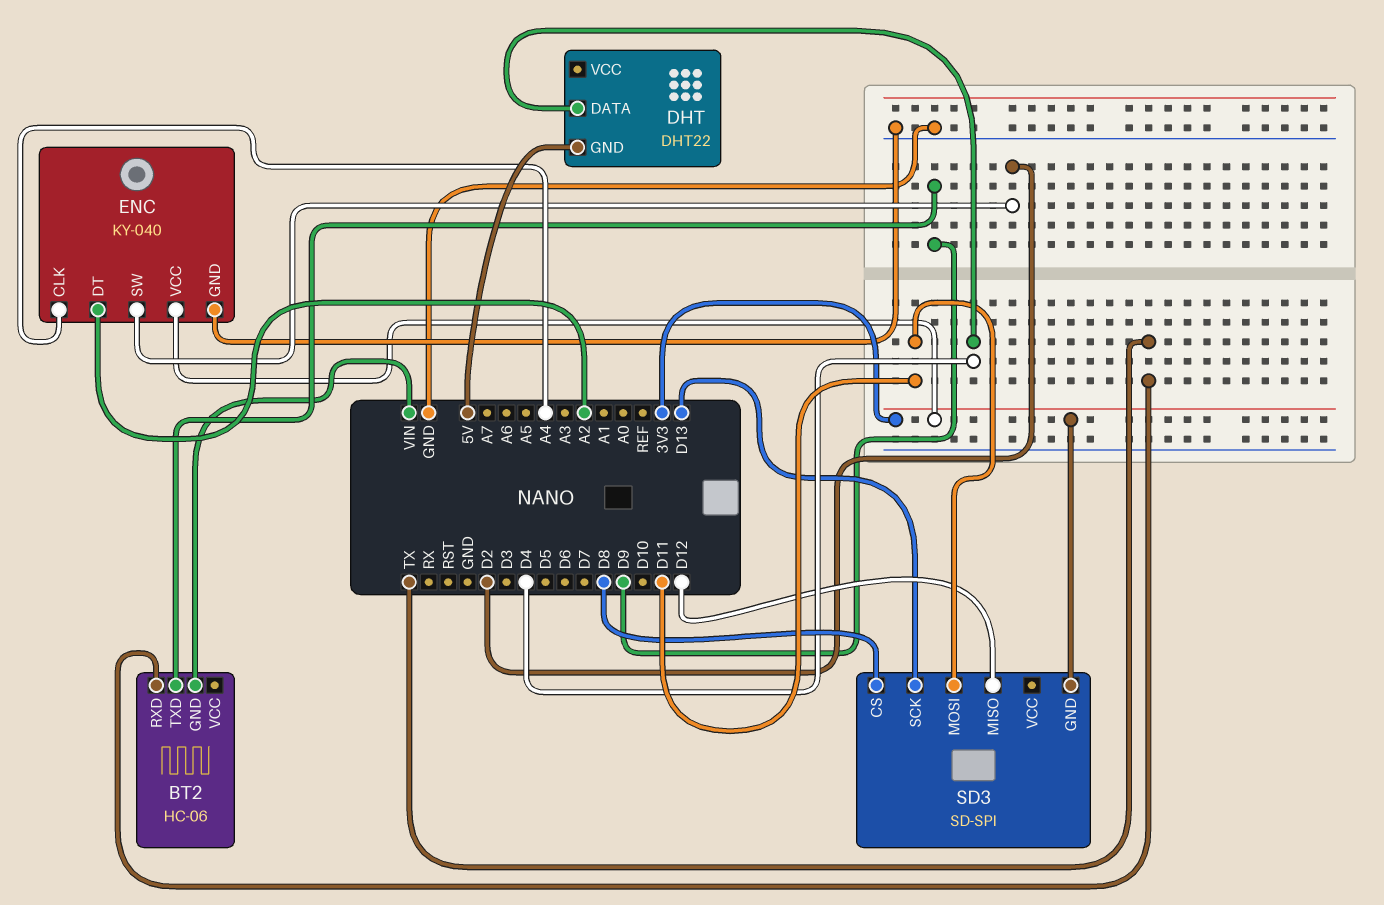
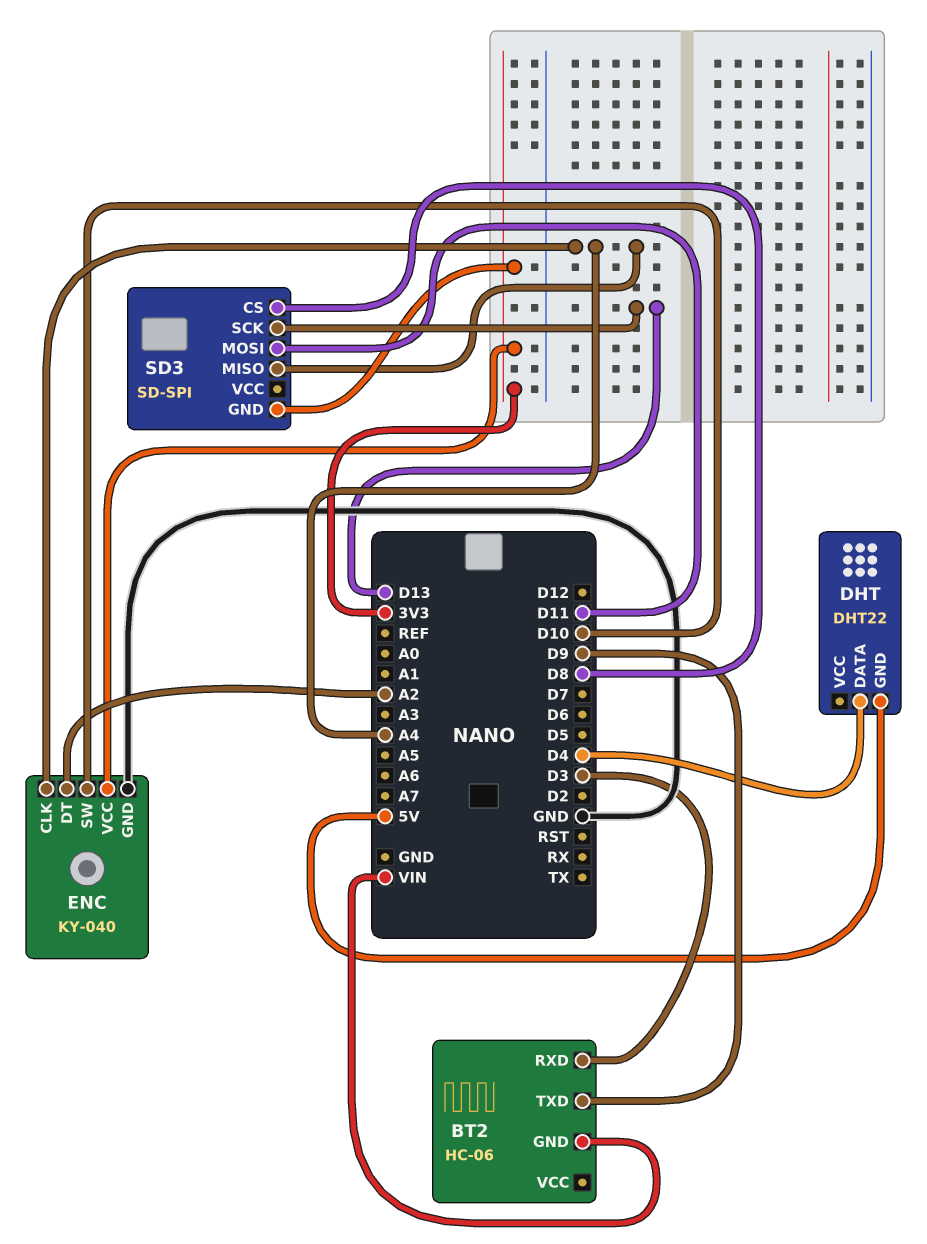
BT2 pin RXD: TX -> D3
ENC pin SW: D2 -> D10
SD3 pin MISO: D12 -> A4

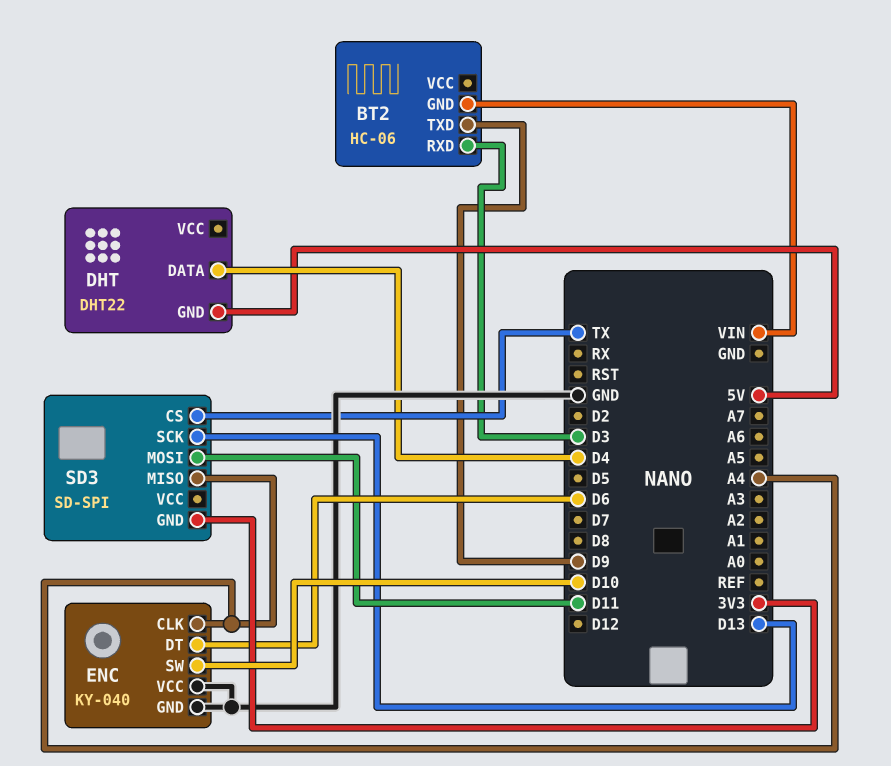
ENC pin DT: A2 -> D6
ENC pin VCC: 3V3 -> GND
SD3 pin CS: D8 -> TX

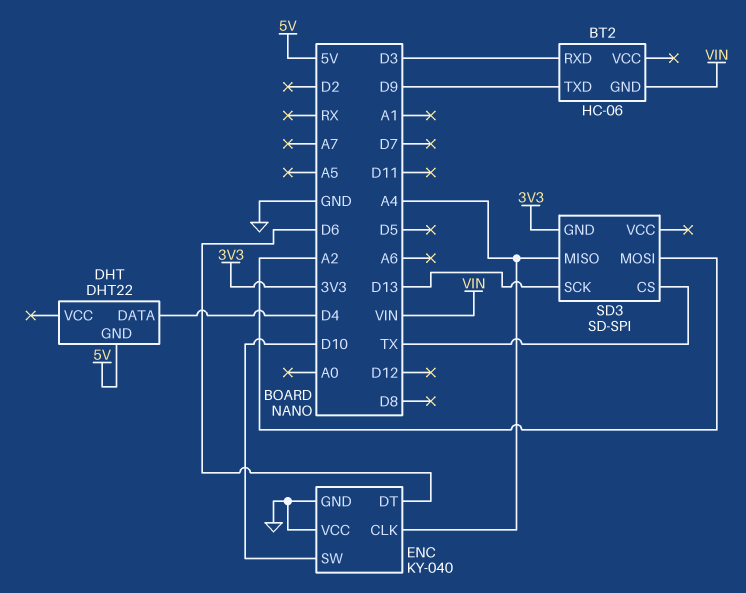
SD3 pin MOSI: D11 -> A2

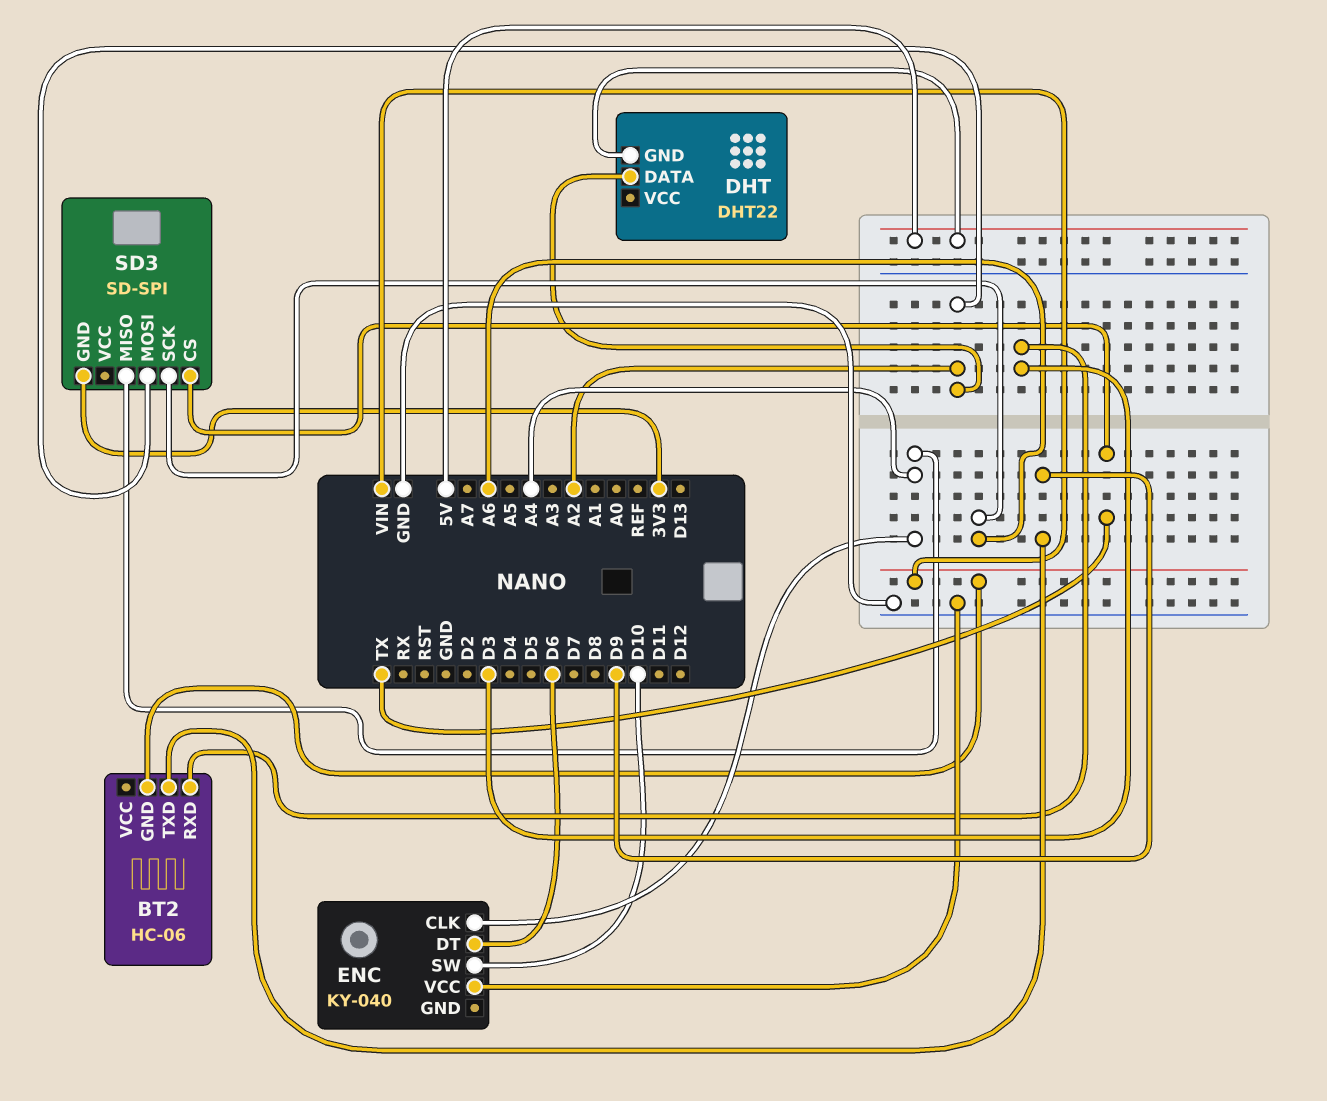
DHT pin DATA: D4 -> A2
ENC pin GND: GND -> none
SD3 pin SCK: D13 -> A6

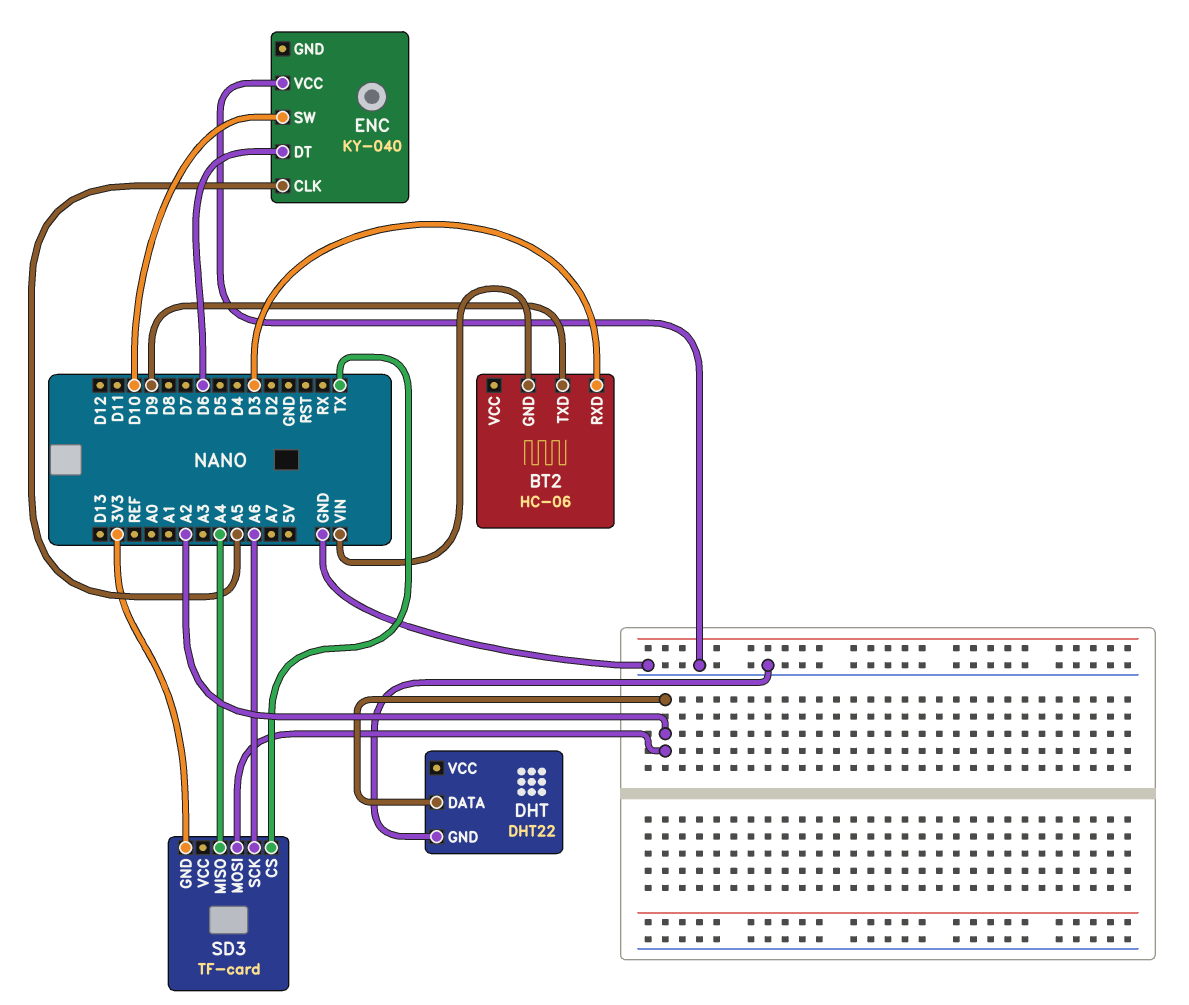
DHT pin GND: 5V -> GND
ENC pin CLK: A4 -> A5
SD3: SD-SPI -> TF-card

